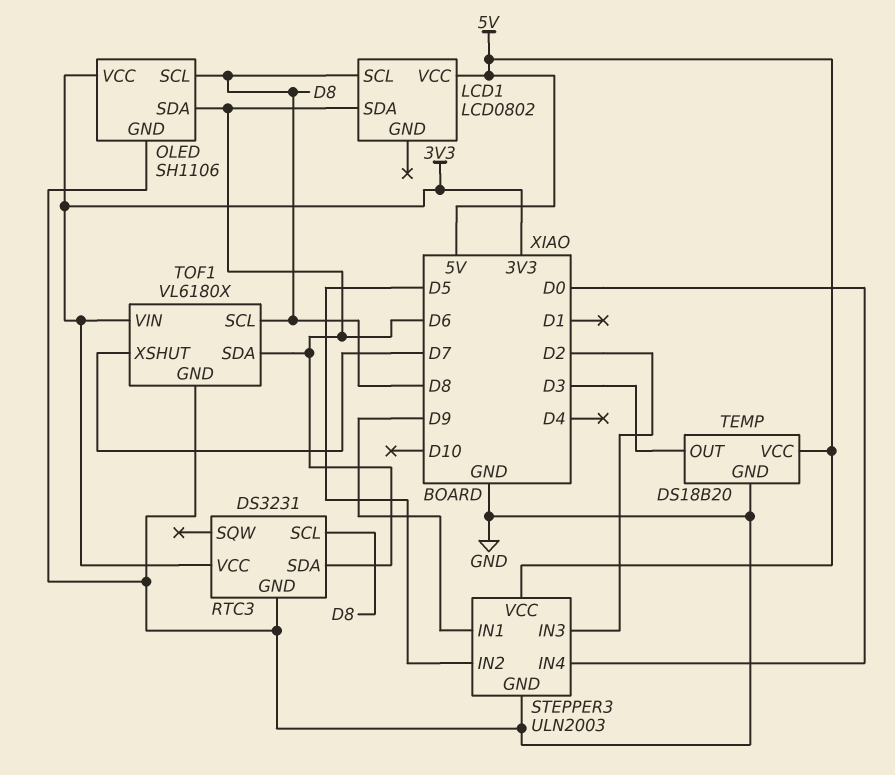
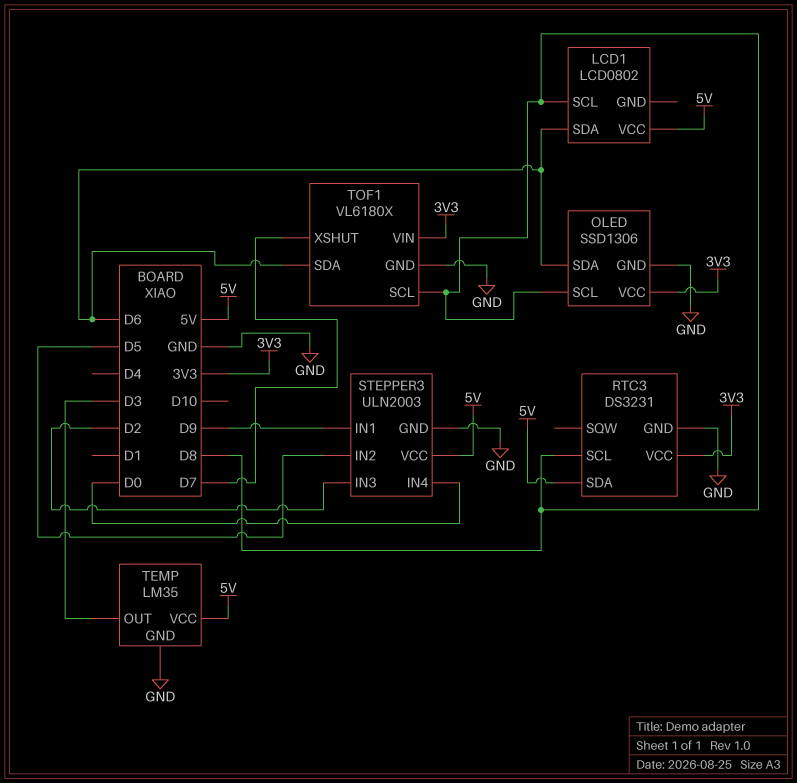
OLED: SH1106 -> SSD1306
RTC3 pin SDA: D6 -> 5V
TEMP: DS18B20 -> LM35

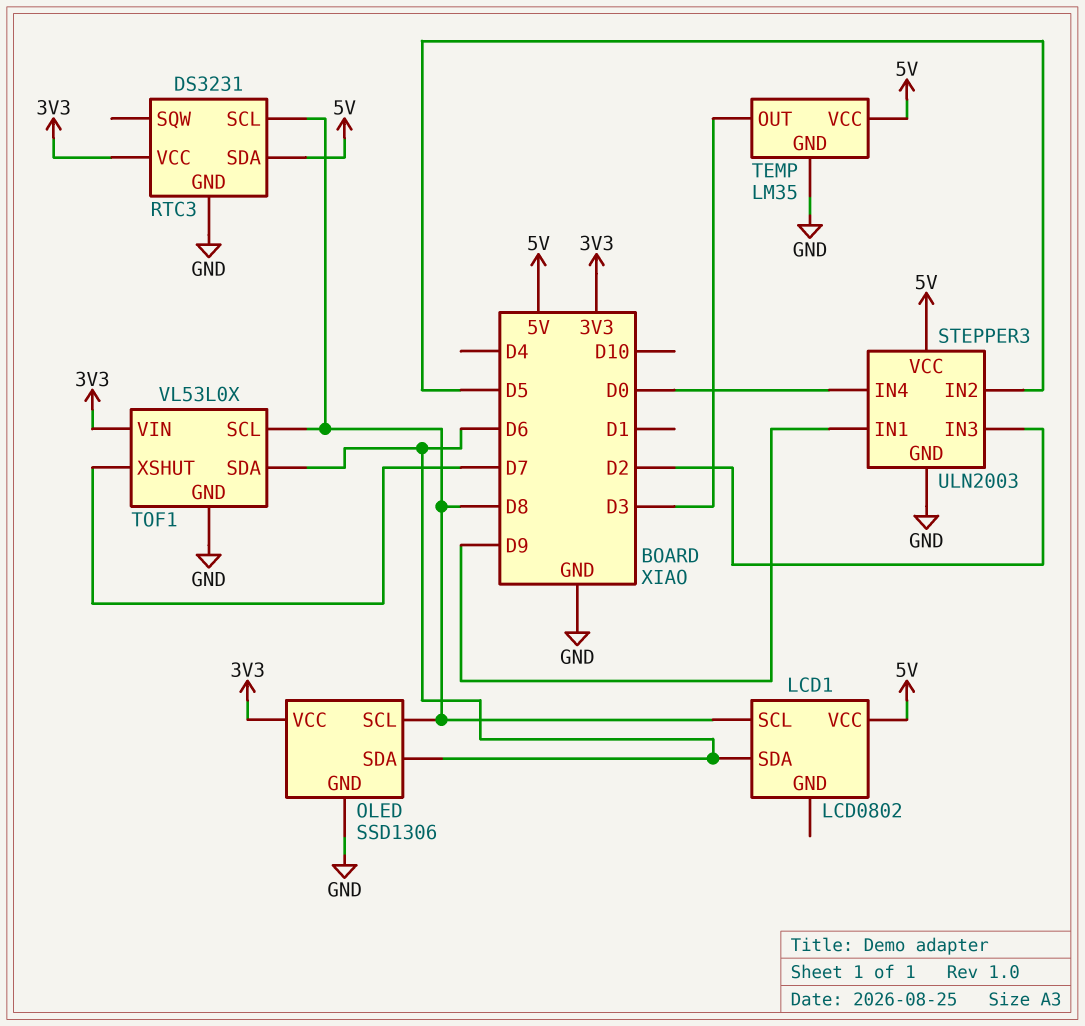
TOF1: VL6180X -> VL53L0X

